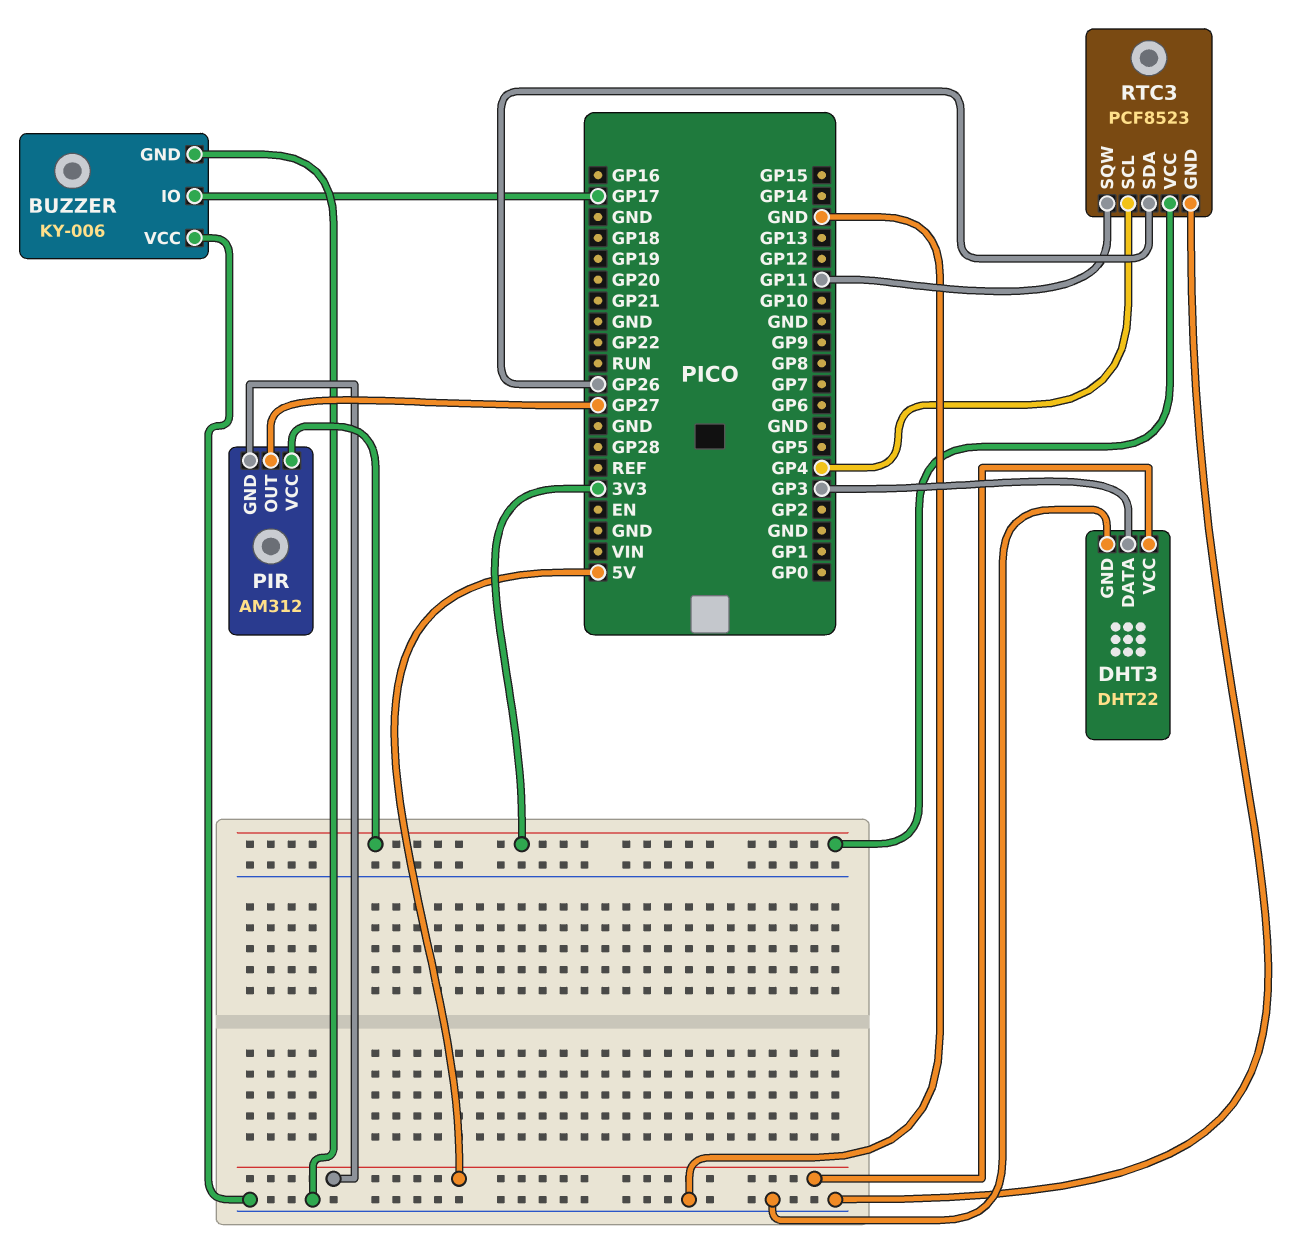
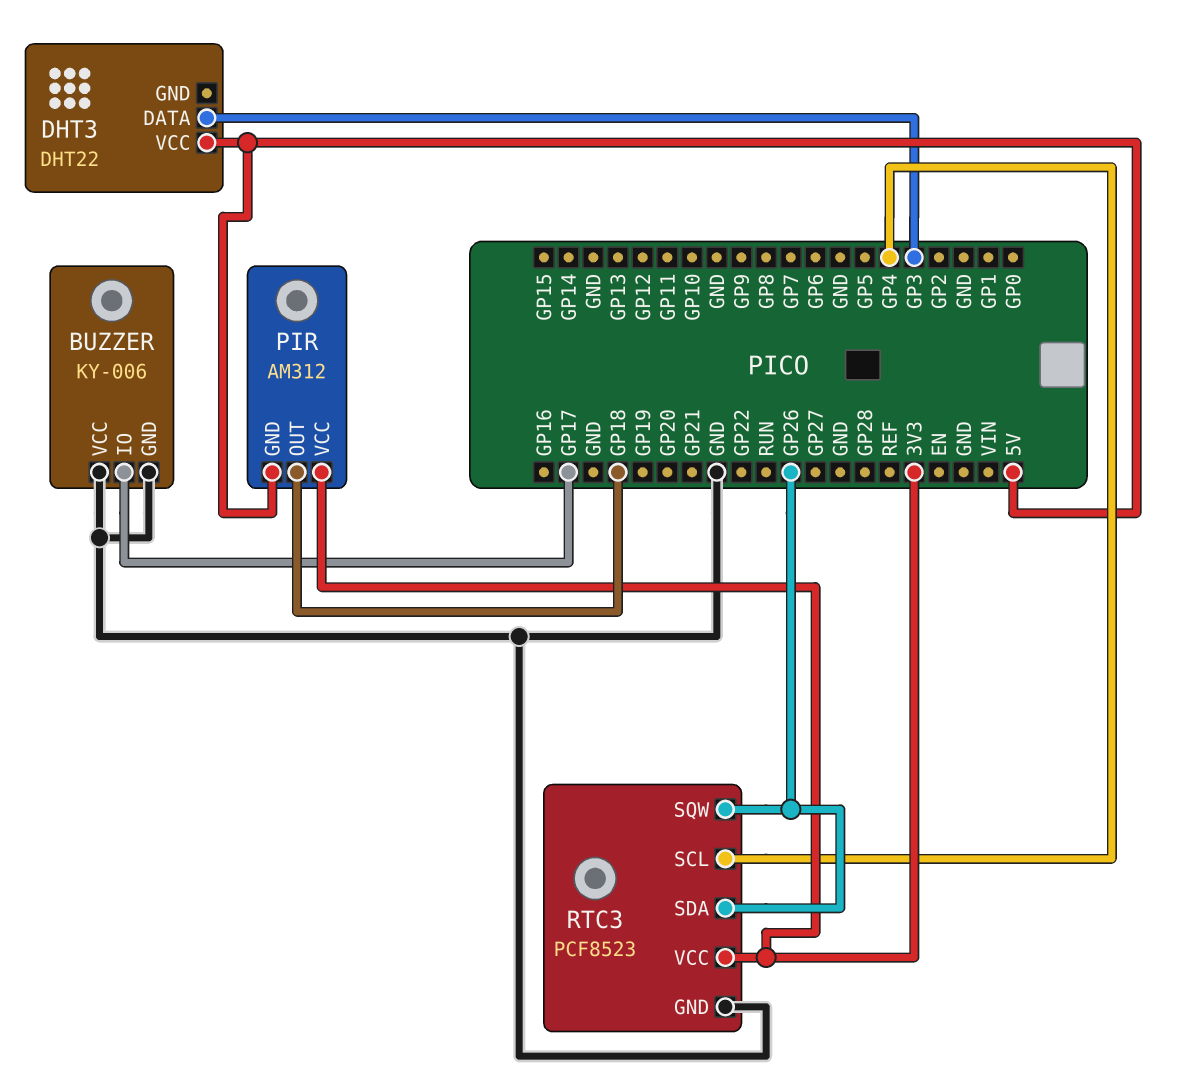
DHT3 pin GND: GND -> none
PIR pin OUT: GP27 -> GP18
RTC3 pin SQW: GP11 -> GP26

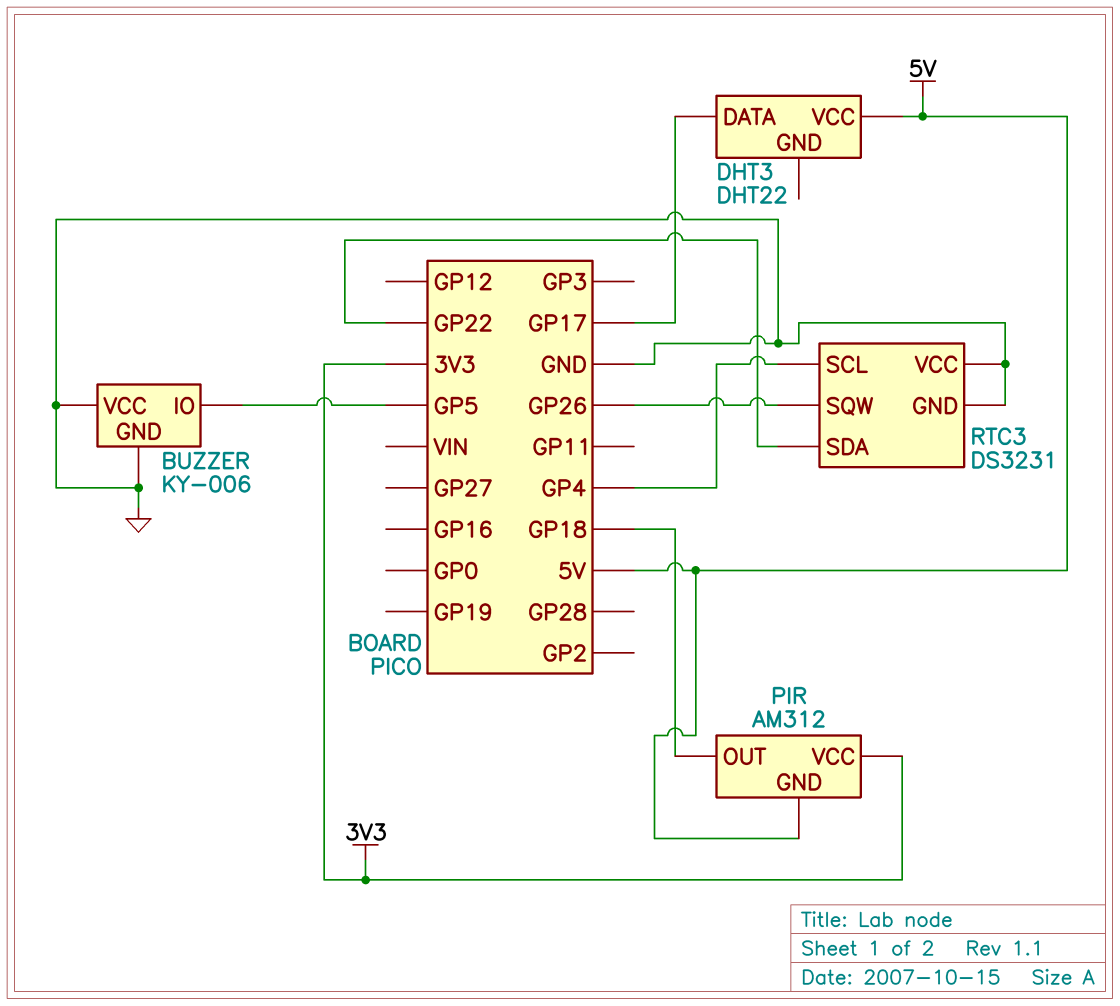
BUZZER pin IO: GP17 -> GP5
DHT3 pin DATA: GP3 -> GP17
RTC3: PCF8523 -> DS3231
RTC3 pin SDA: GP26 -> GP22
RTC3 pin VCC: 3V3 -> GND

